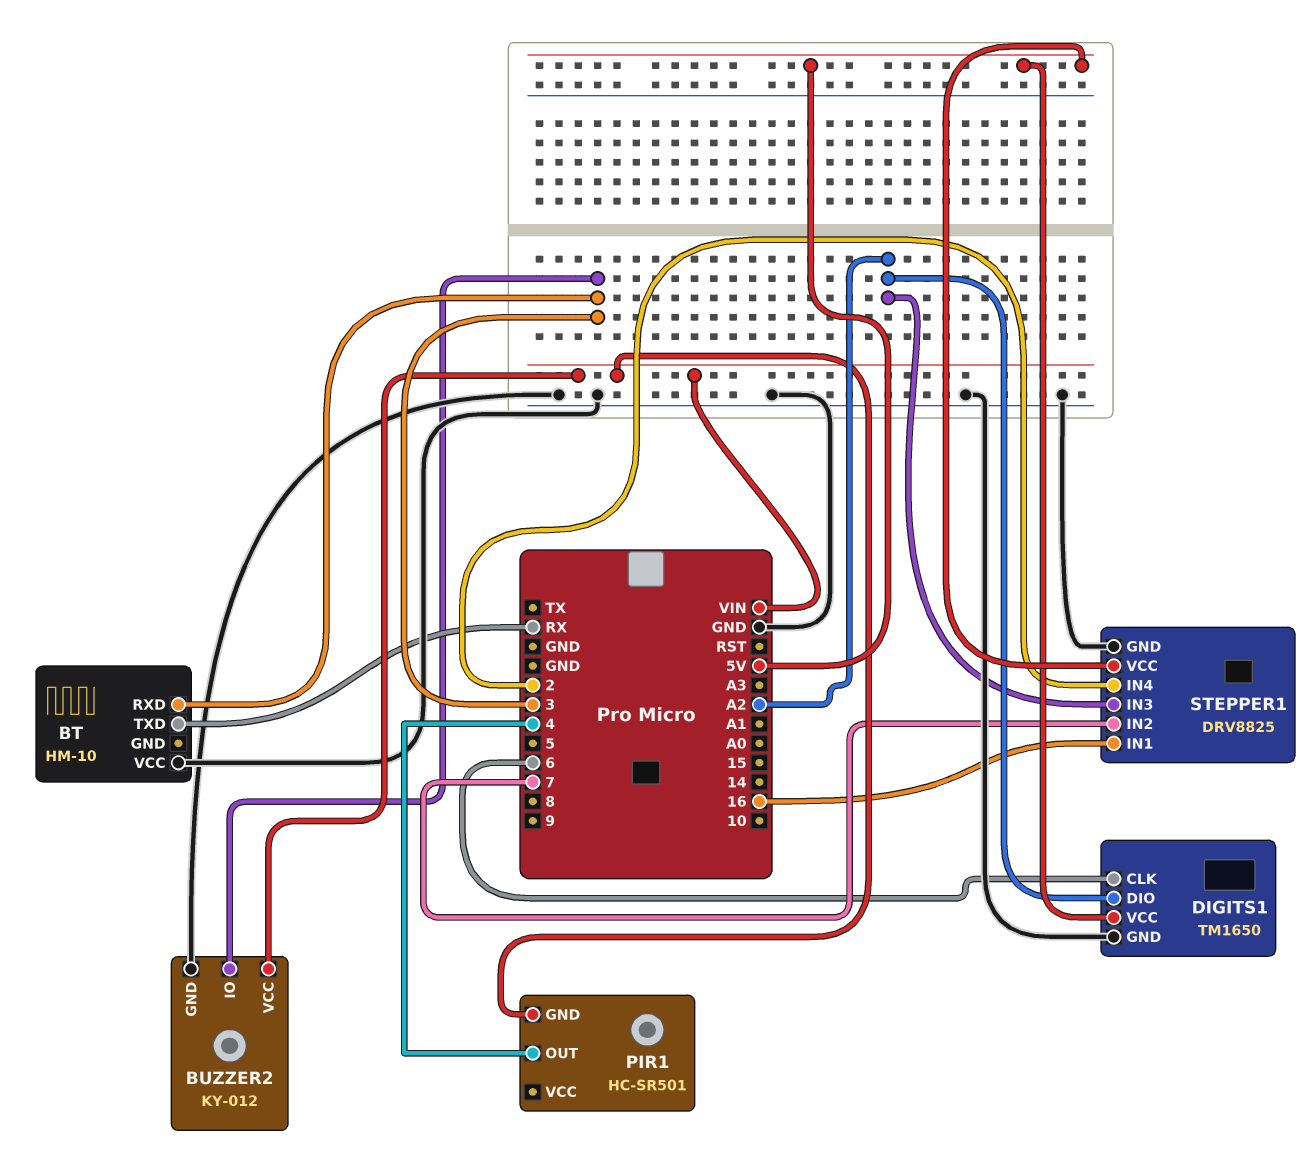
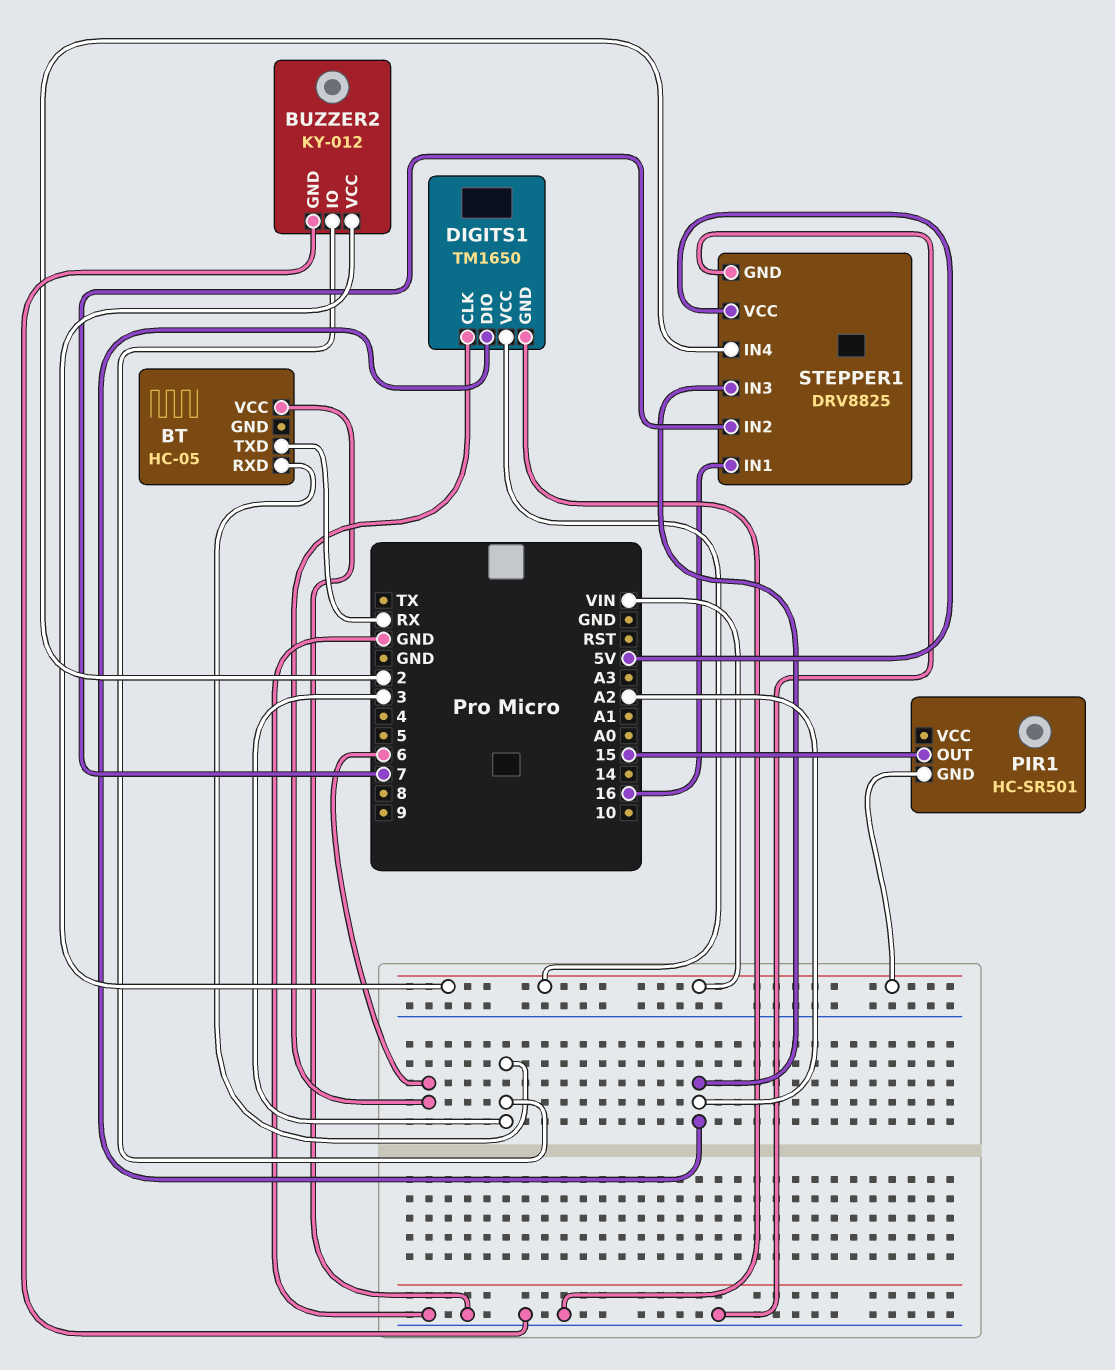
BT: HM-10 -> HC-05
DIGITS1 pin VCC: 5V -> VIN
PIR1 pin OUT: 4 -> 15

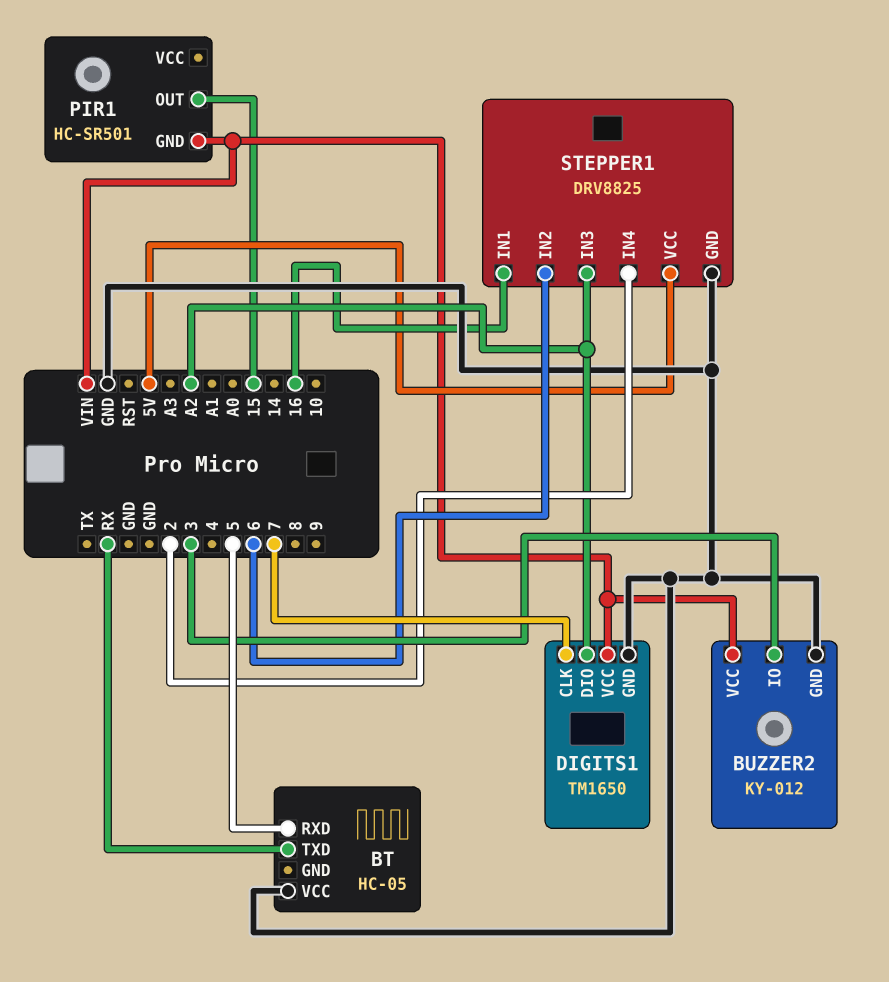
BT pin RXD: 3 -> 5
DIGITS1 pin CLK: 6 -> 7
STEPPER1 pin IN2: 7 -> 6

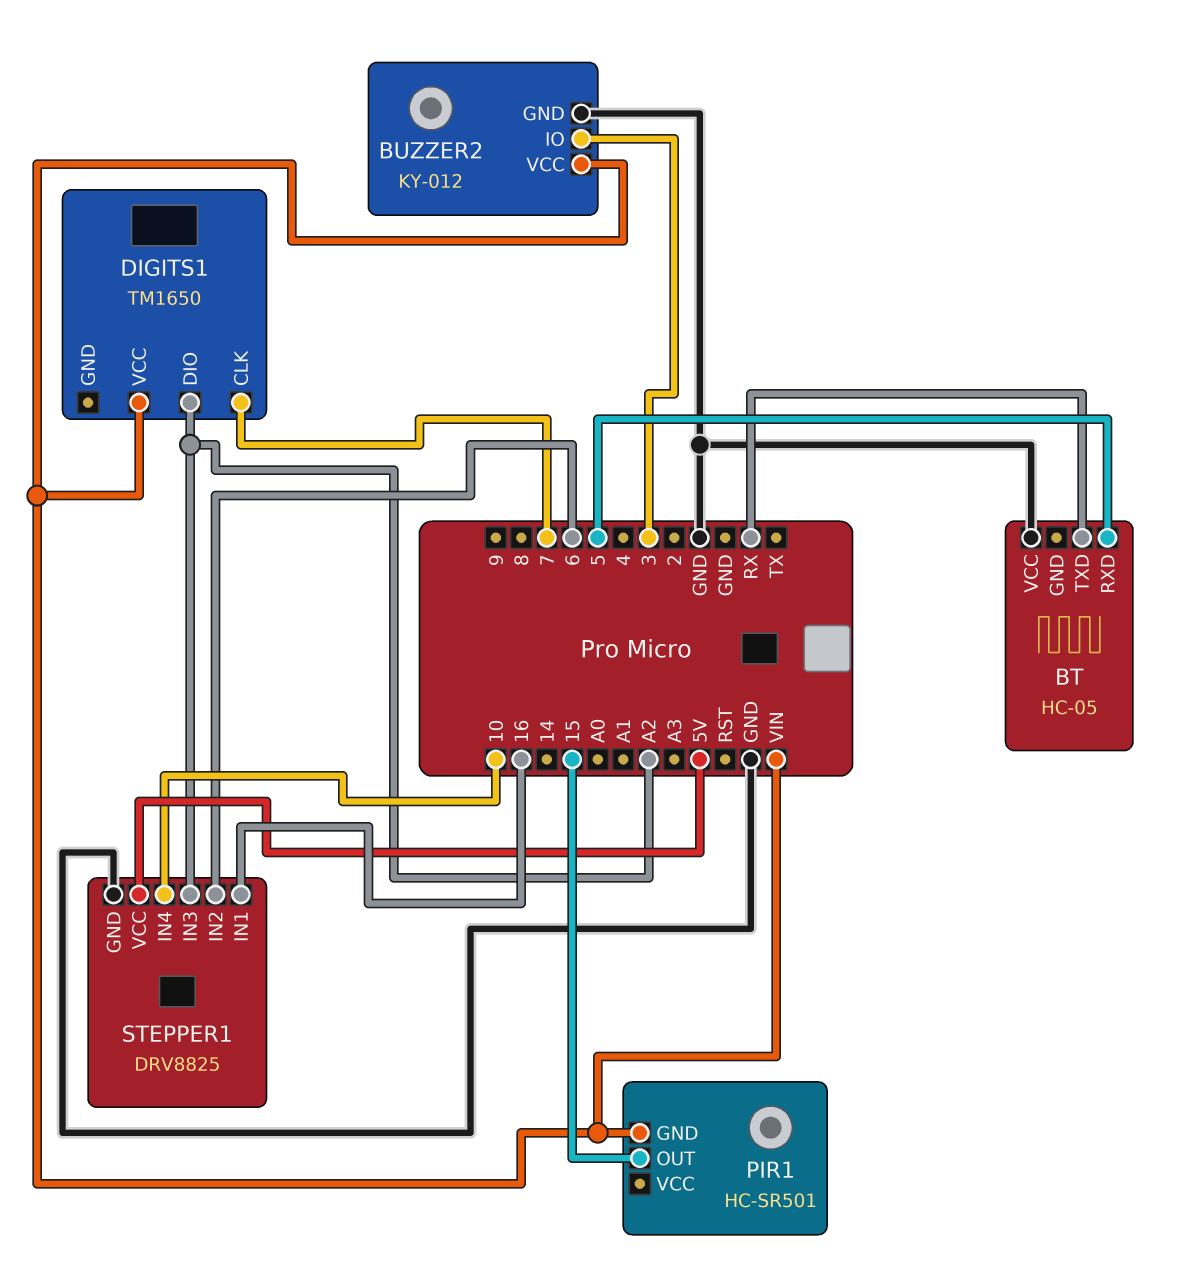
DIGITS1 pin GND: GND -> none
STEPPER1 pin IN4: 2 -> 10

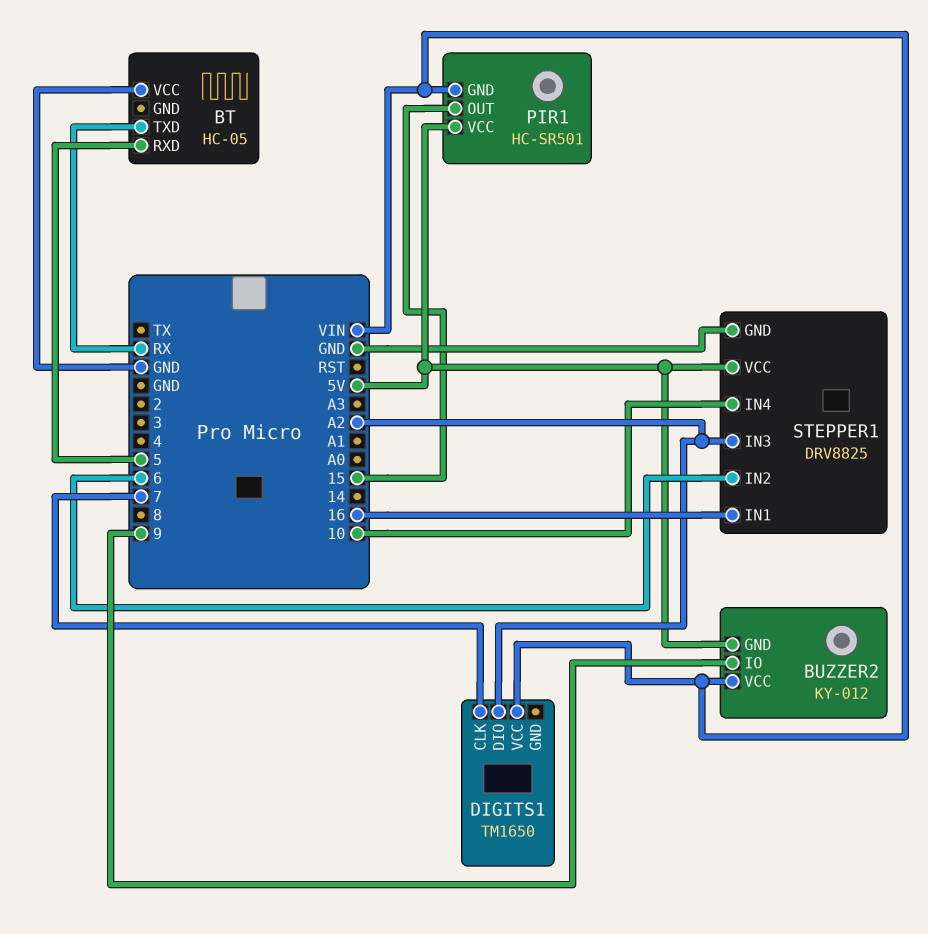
BUZZER2 pin GND: GND -> 5V
BUZZER2 pin IO: 3 -> 9
PIR1 pin VCC: none -> 5V

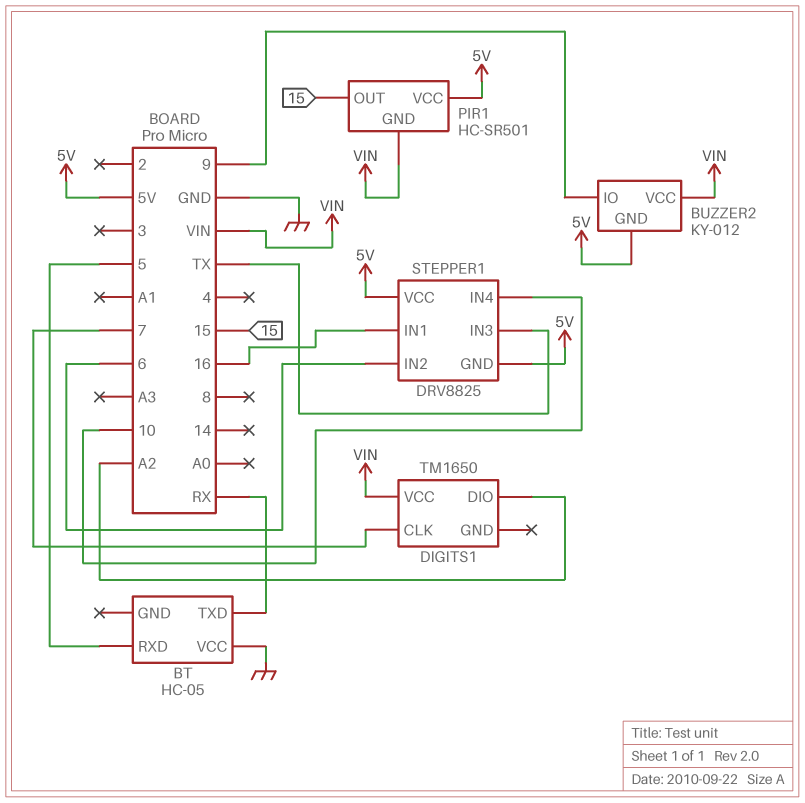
STEPPER1 pin GND: GND -> 5V
STEPPER1 pin IN3: A2 -> TX

